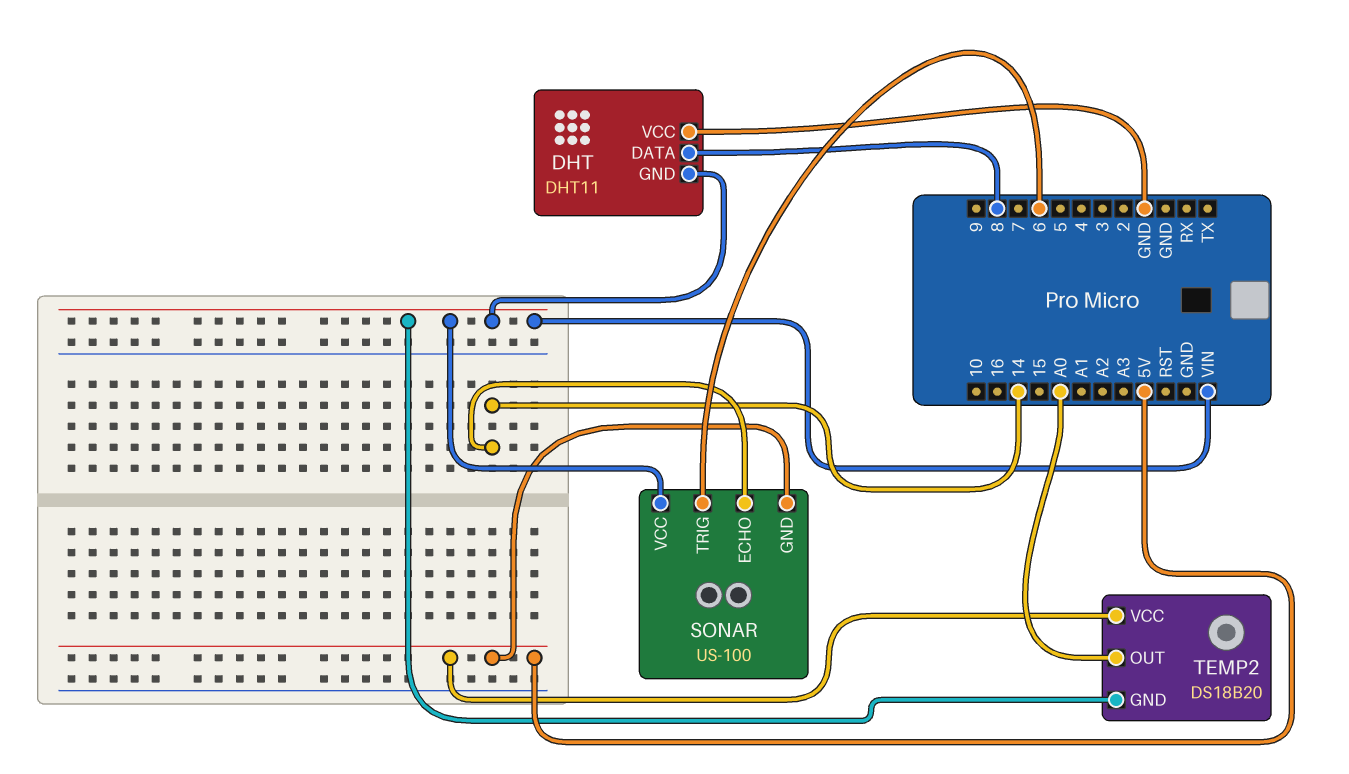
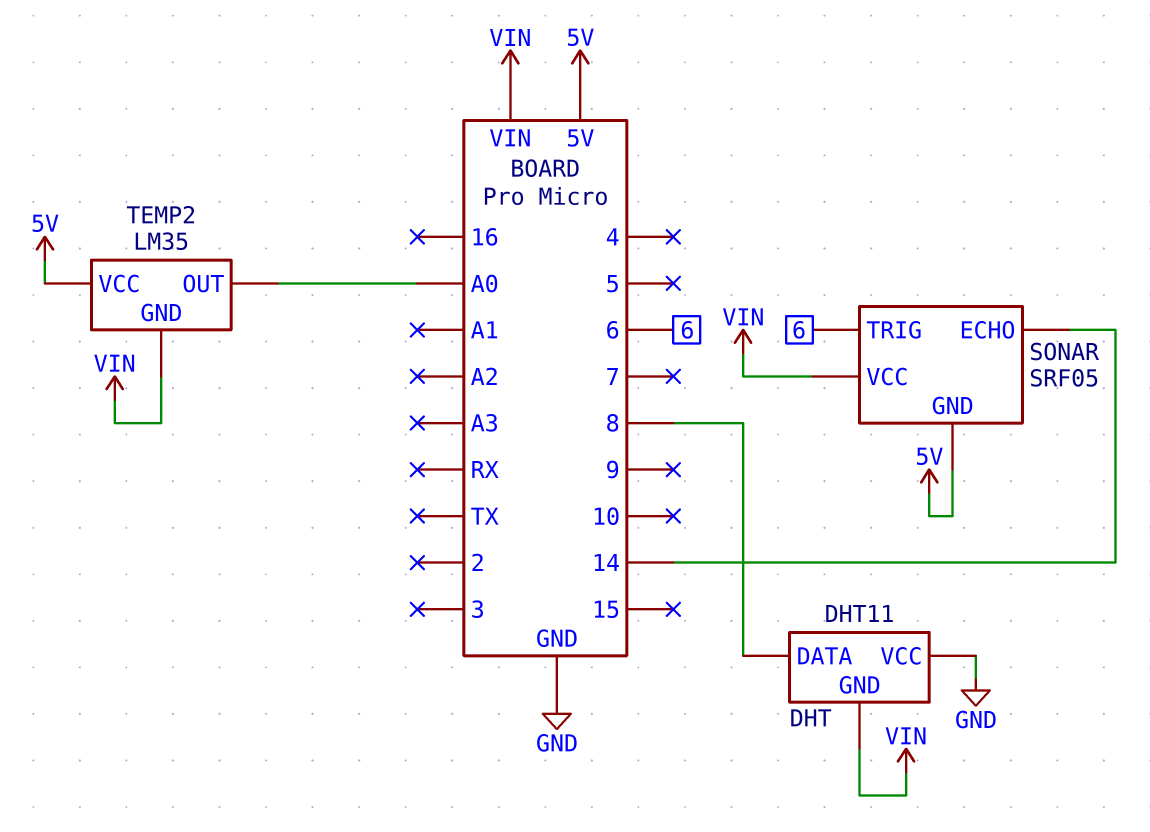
SONAR: US-100 -> SRF05
TEMP2: DS18B20 -> LM35

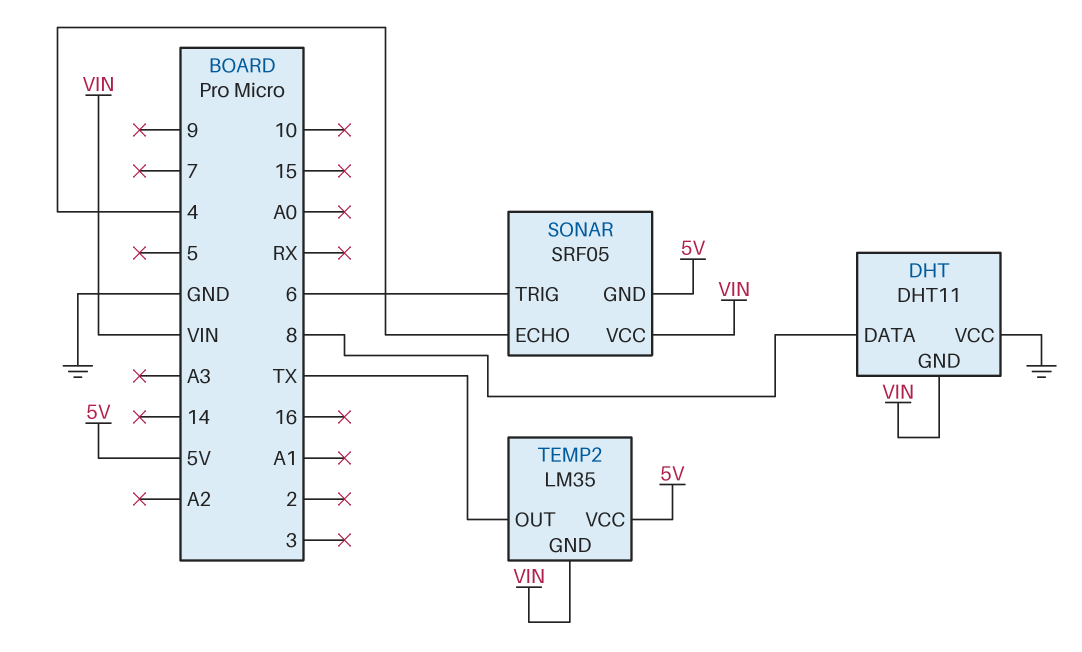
SONAR pin ECHO: 14 -> 4
TEMP2 pin OUT: A0 -> TX

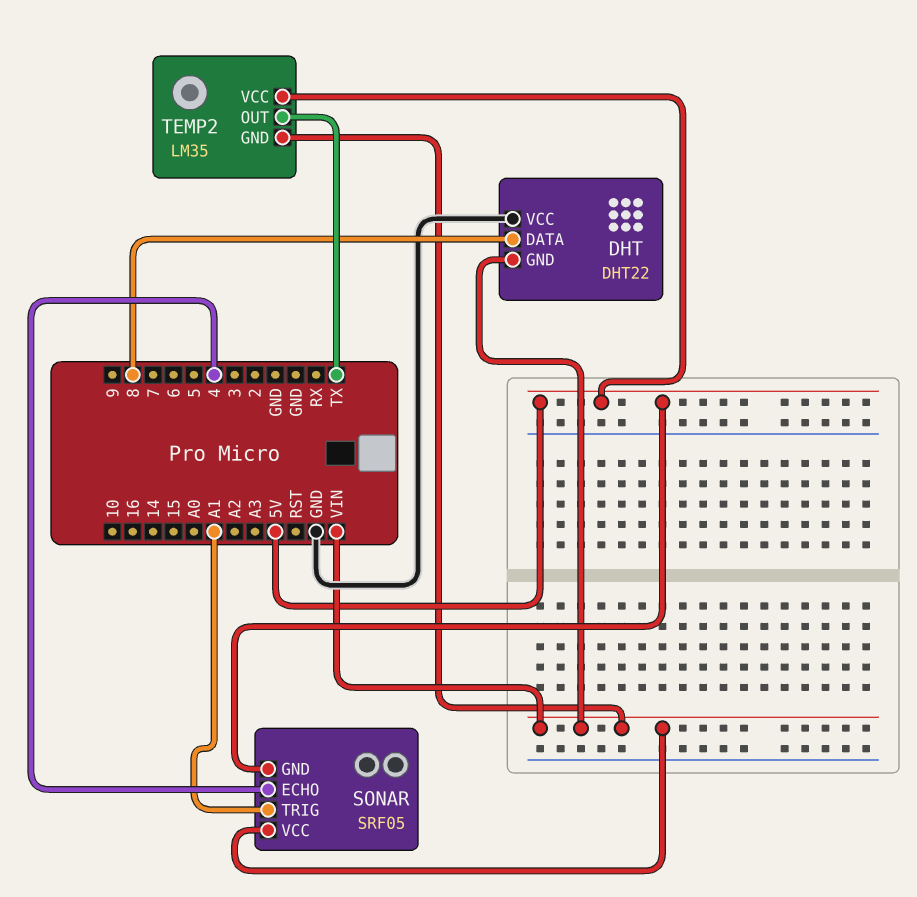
DHT: DHT11 -> DHT22
SONAR pin TRIG: 6 -> A1

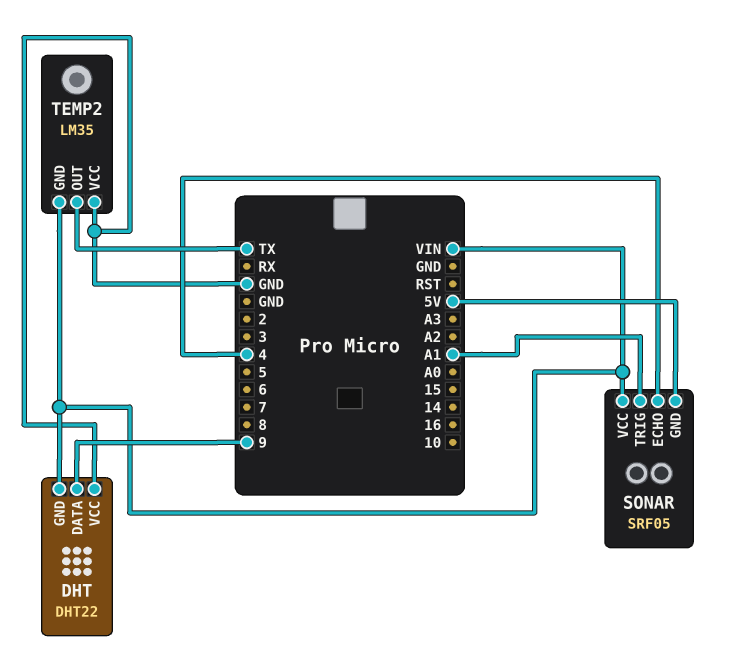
DHT pin DATA: 8 -> 9
TEMP2 pin VCC: 5V -> GND

